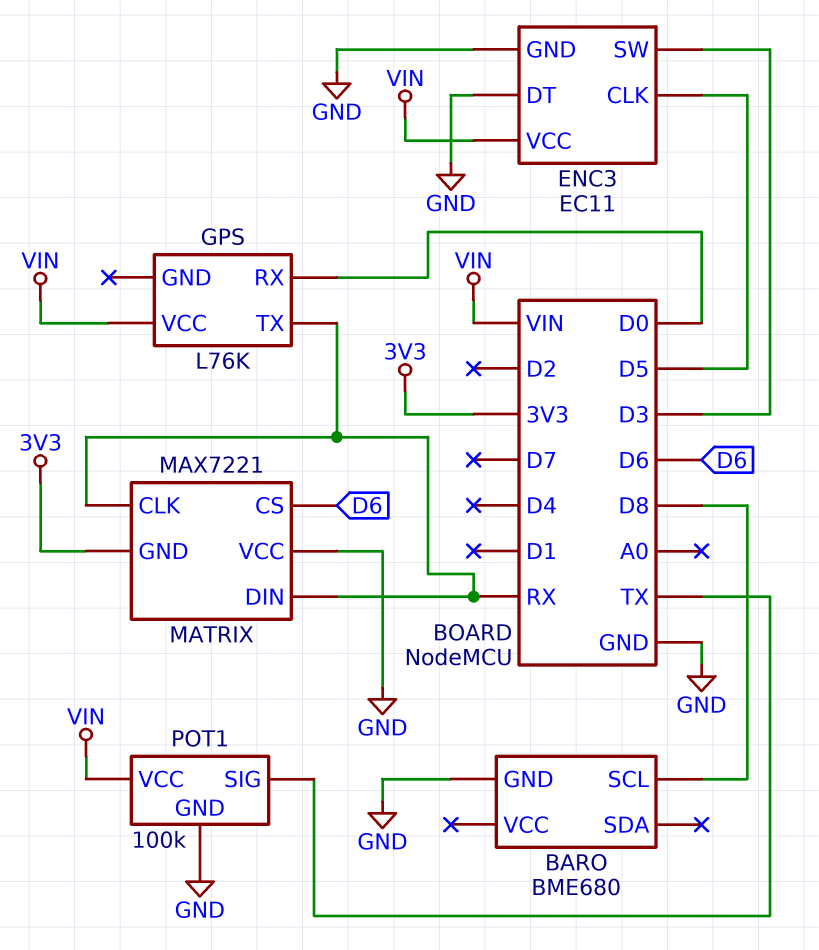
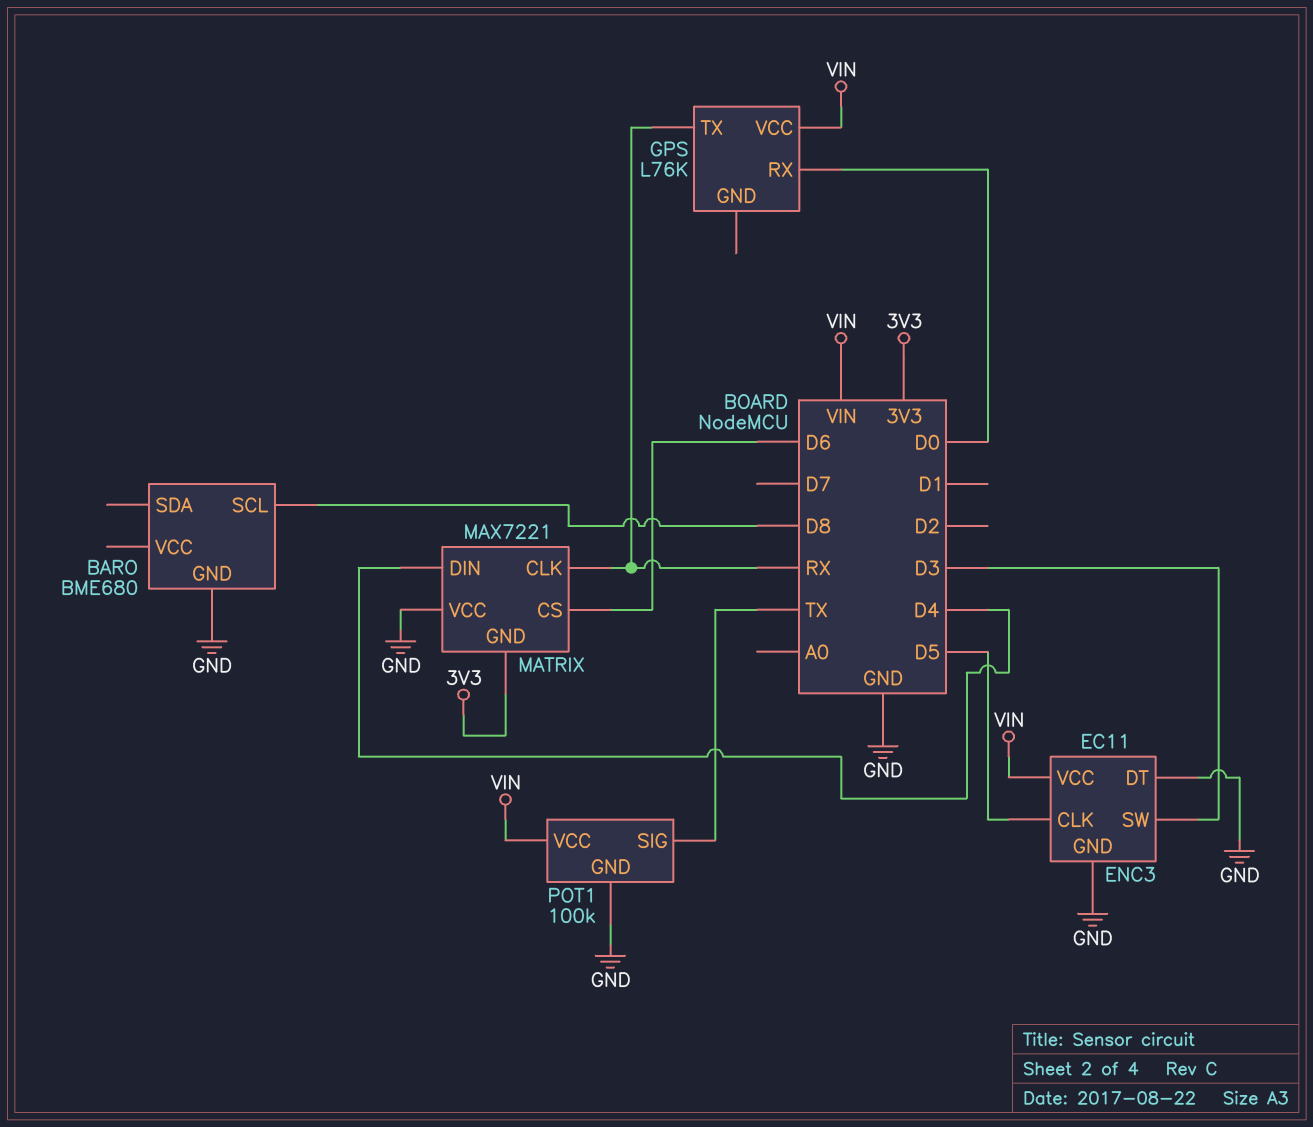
MATRIX pin DIN: RX -> D4

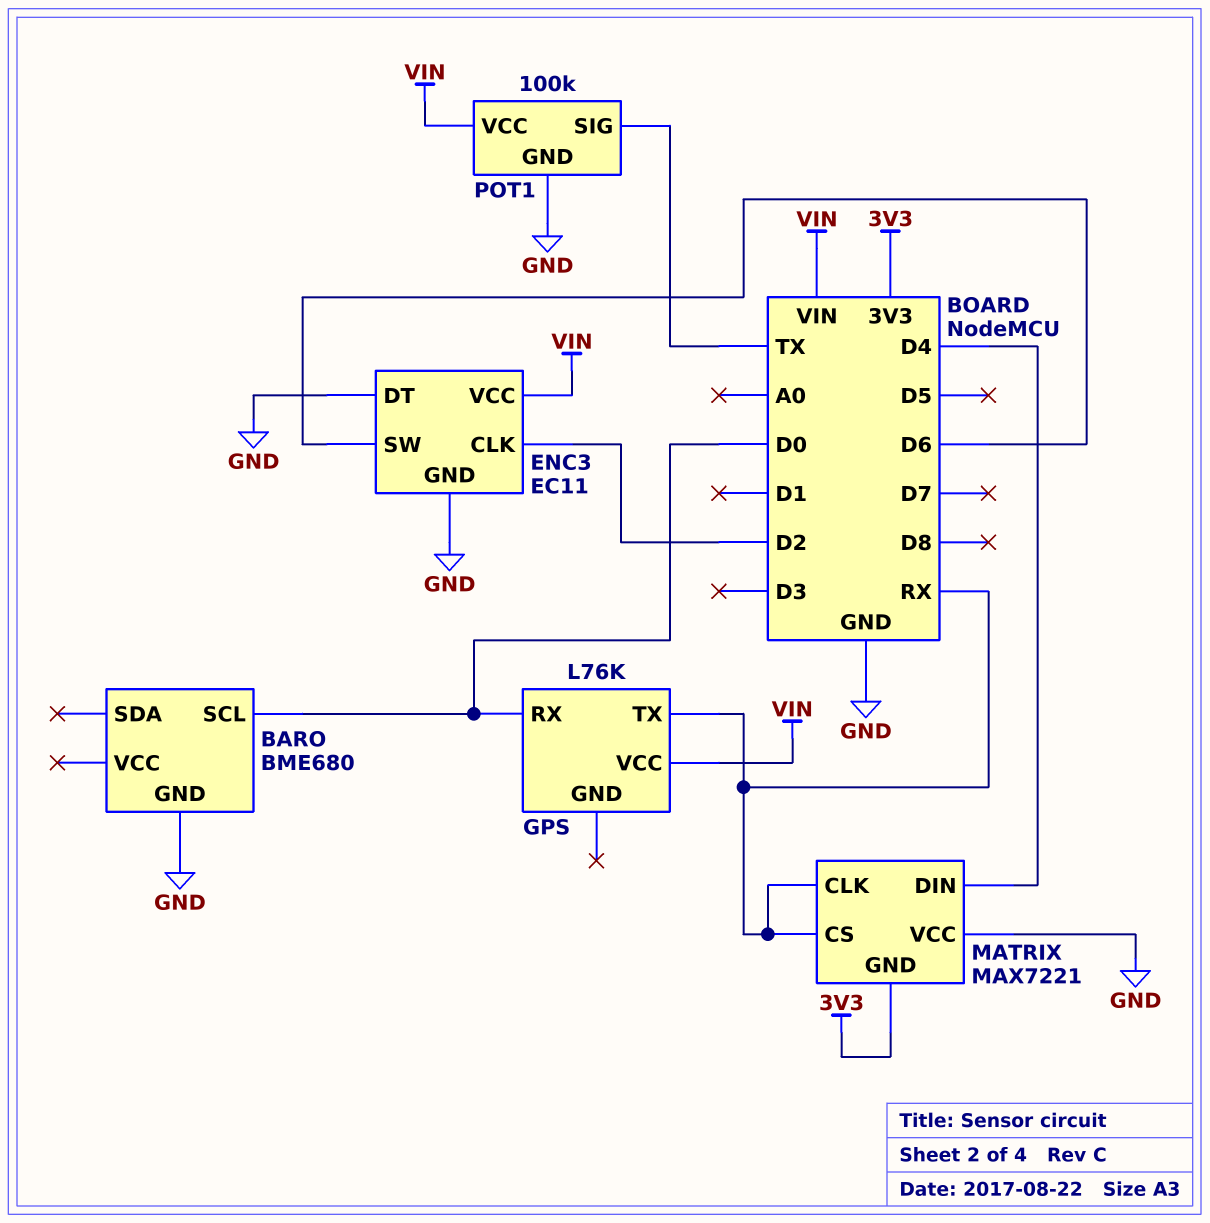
BARO pin SCL: D8 -> D0
ENC3 pin CLK: D5 -> D2
ENC3 pin SW: D3 -> D6
MATRIX pin CS: D6 -> RX

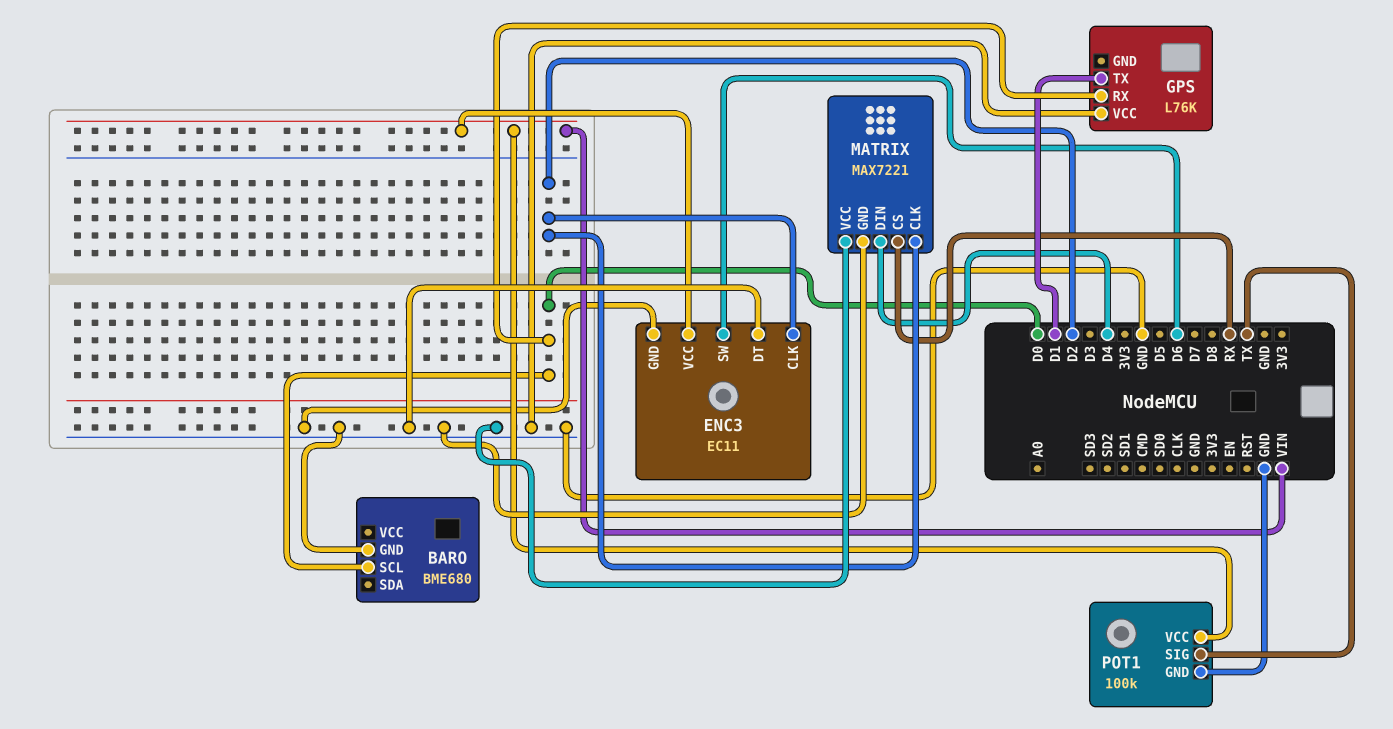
GPS pin TX: RX -> D1
GPS pin VCC: VIN -> GND
MATRIX pin CLK: RX -> D2
MATRIX pin GND: 3V3 -> GND

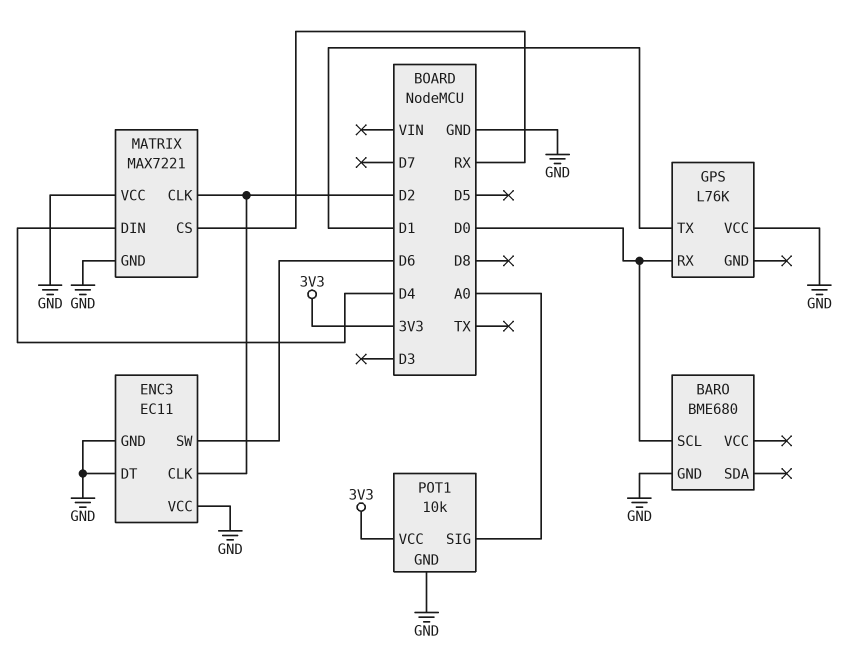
ENC3 pin VCC: VIN -> GND
POT1: 100k -> 10k
POT1 pin SIG: TX -> A0
POT1 pin VCC: VIN -> 3V3

